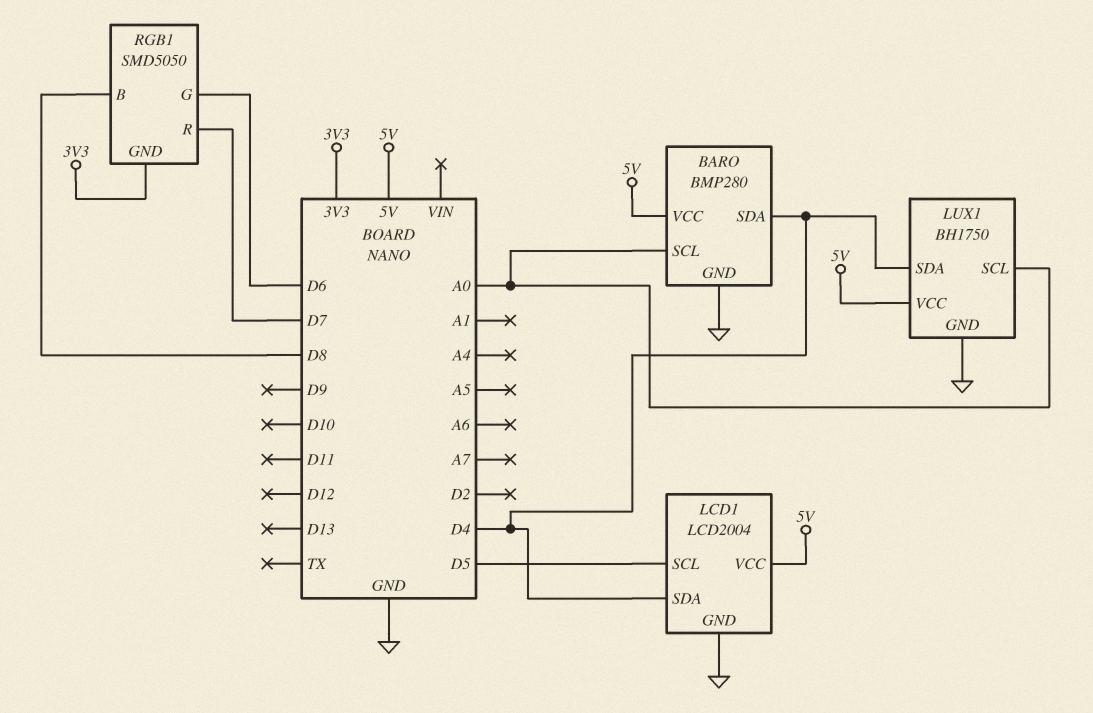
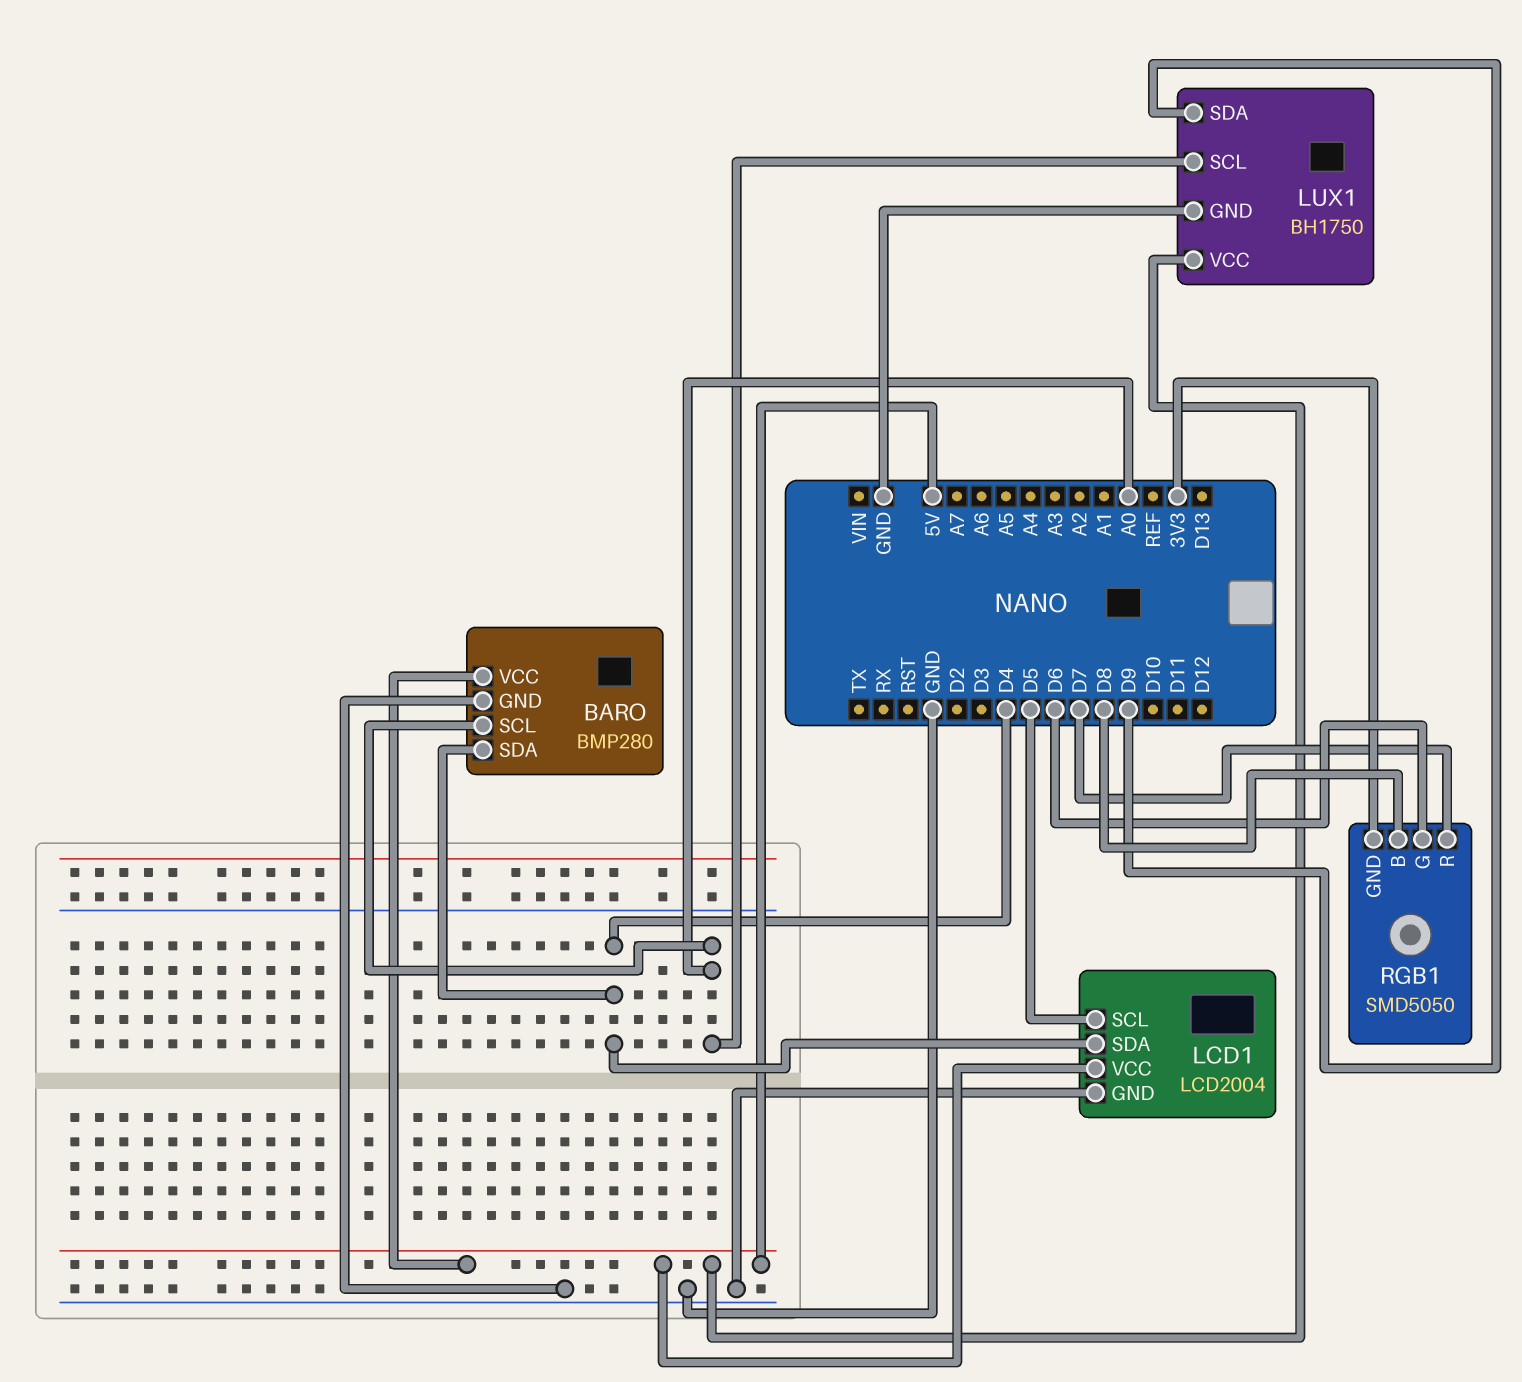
LUX1 pin SDA: D4 -> D9

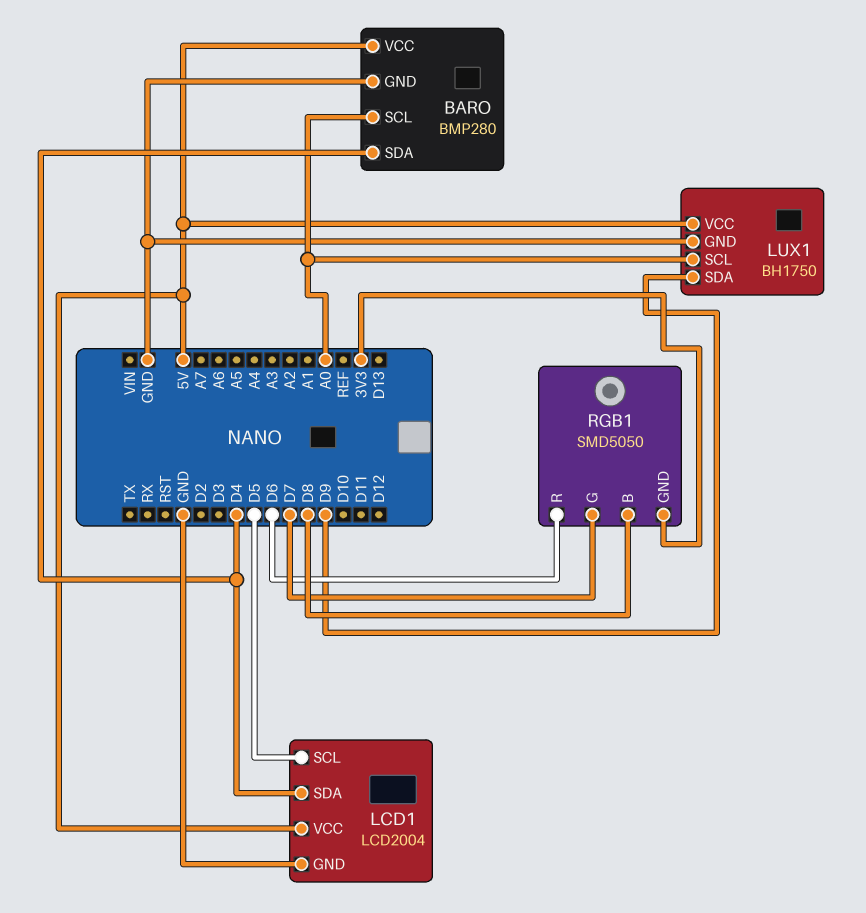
RGB1 pin G: D6 -> D7
RGB1 pin R: D7 -> D6

